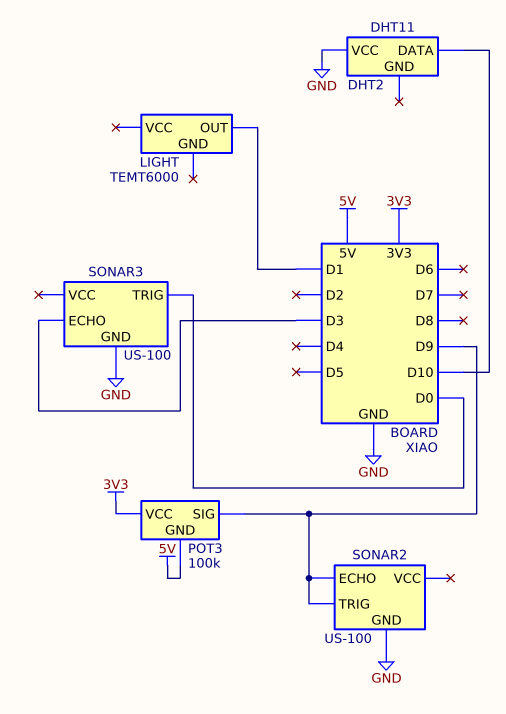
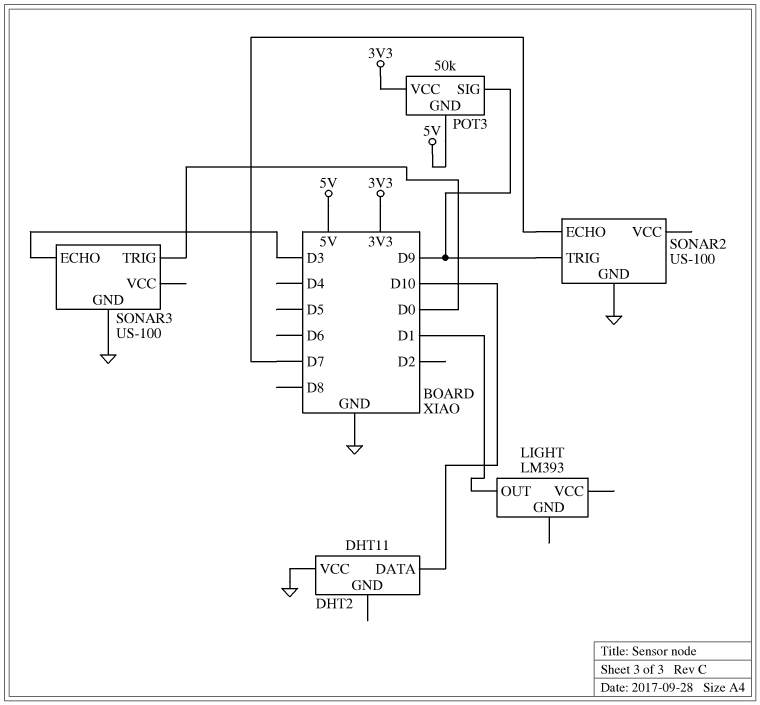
LIGHT: TEMT6000 -> LM393
POT3: 100k -> 50k
SONAR2 pin ECHO: D9 -> D7

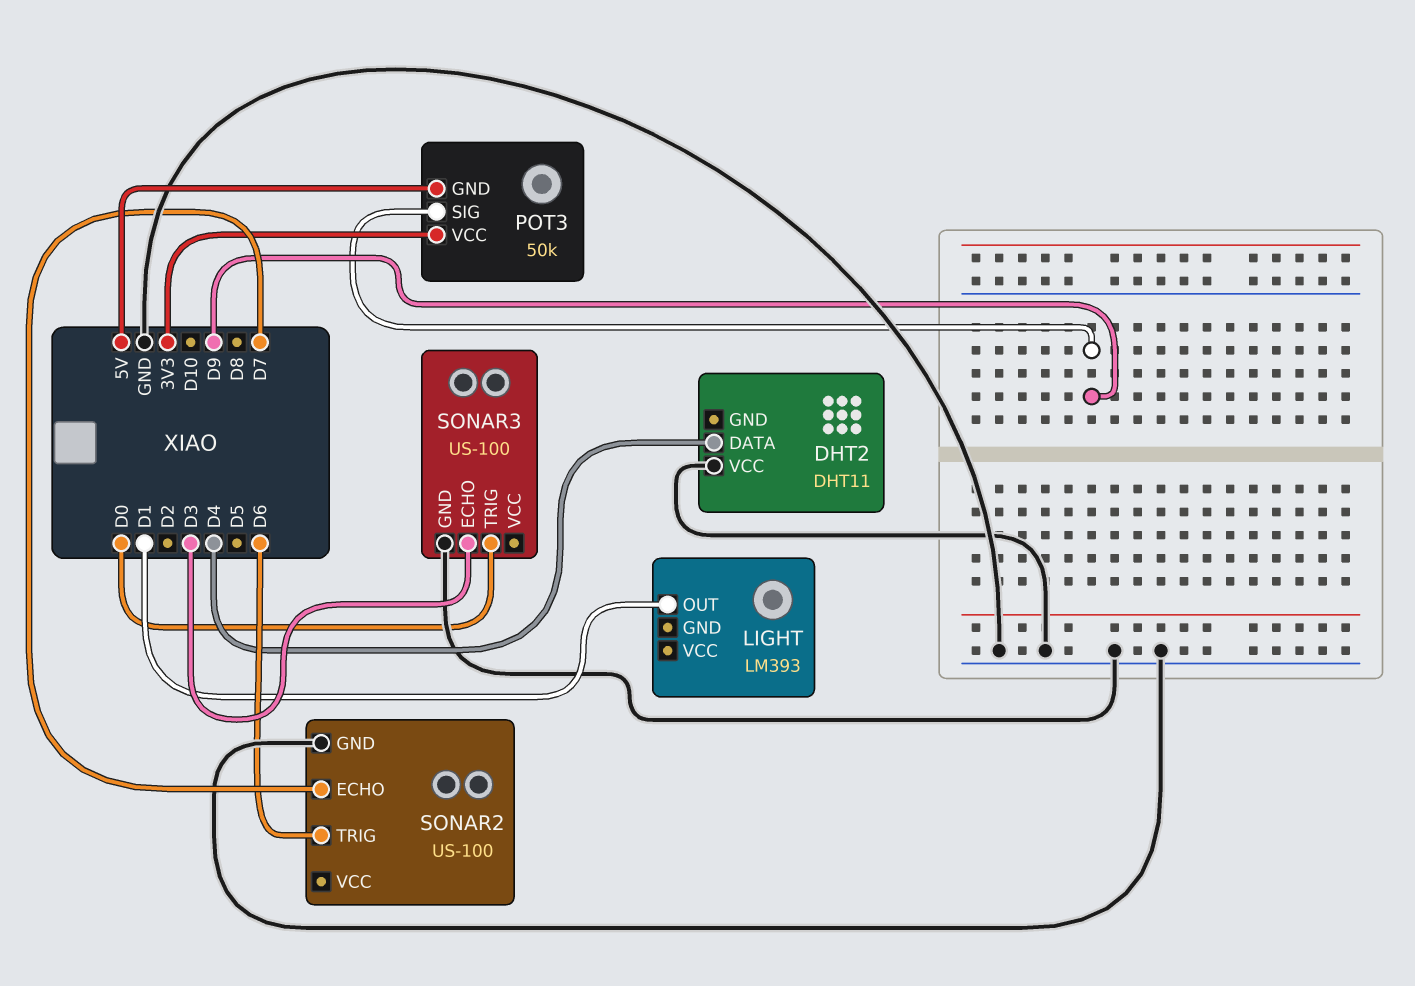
DHT2 pin DATA: D10 -> D4
SONAR2 pin TRIG: D9 -> D6

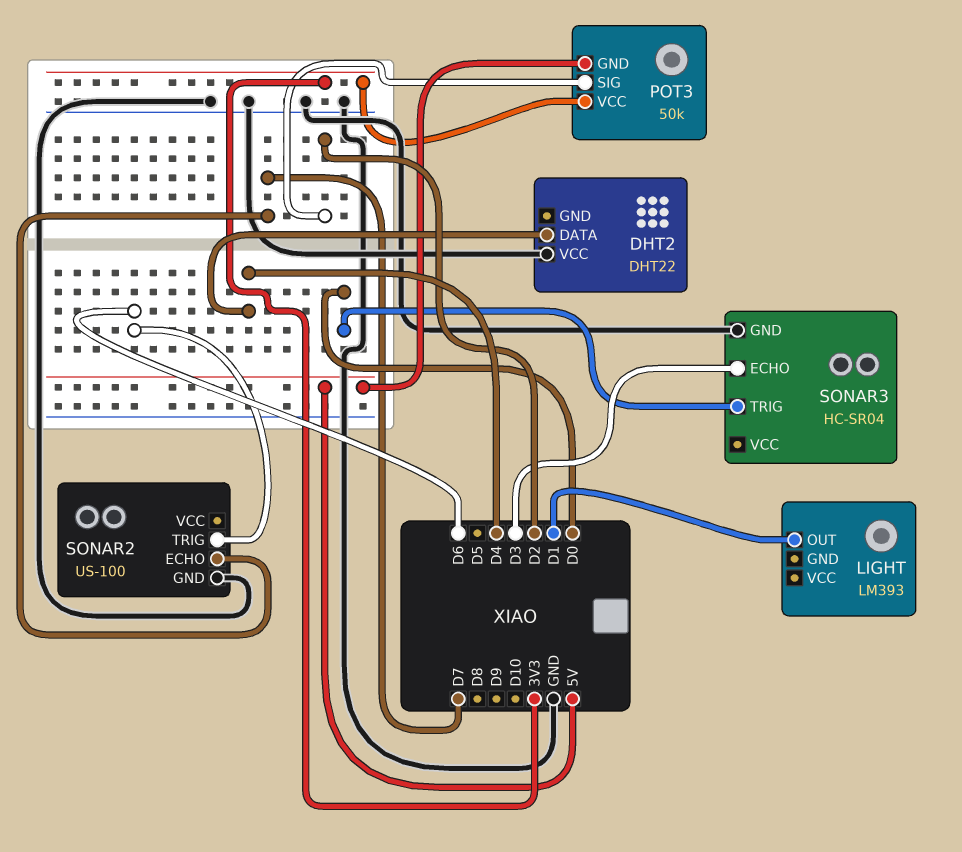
DHT2: DHT11 -> DHT22
POT3 pin SIG: D9 -> D2
SONAR3: US-100 -> HC-SR04

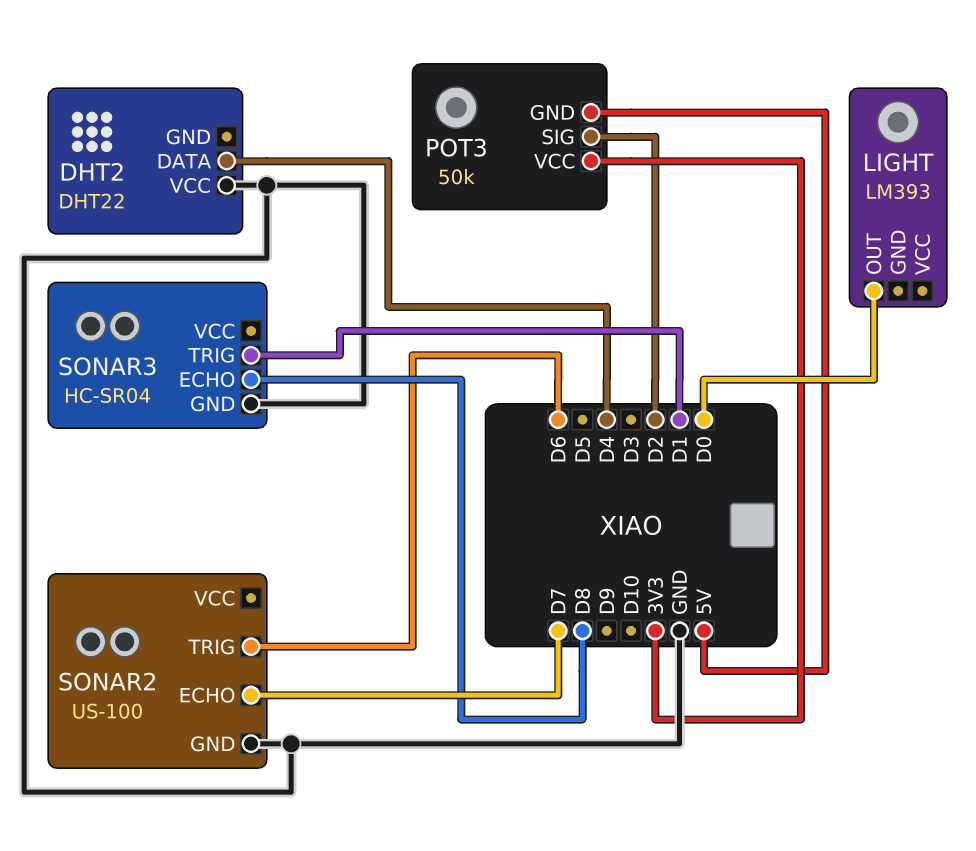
LIGHT pin OUT: D1 -> D0
SONAR3 pin ECHO: D3 -> D8
SONAR3 pin TRIG: D0 -> D1

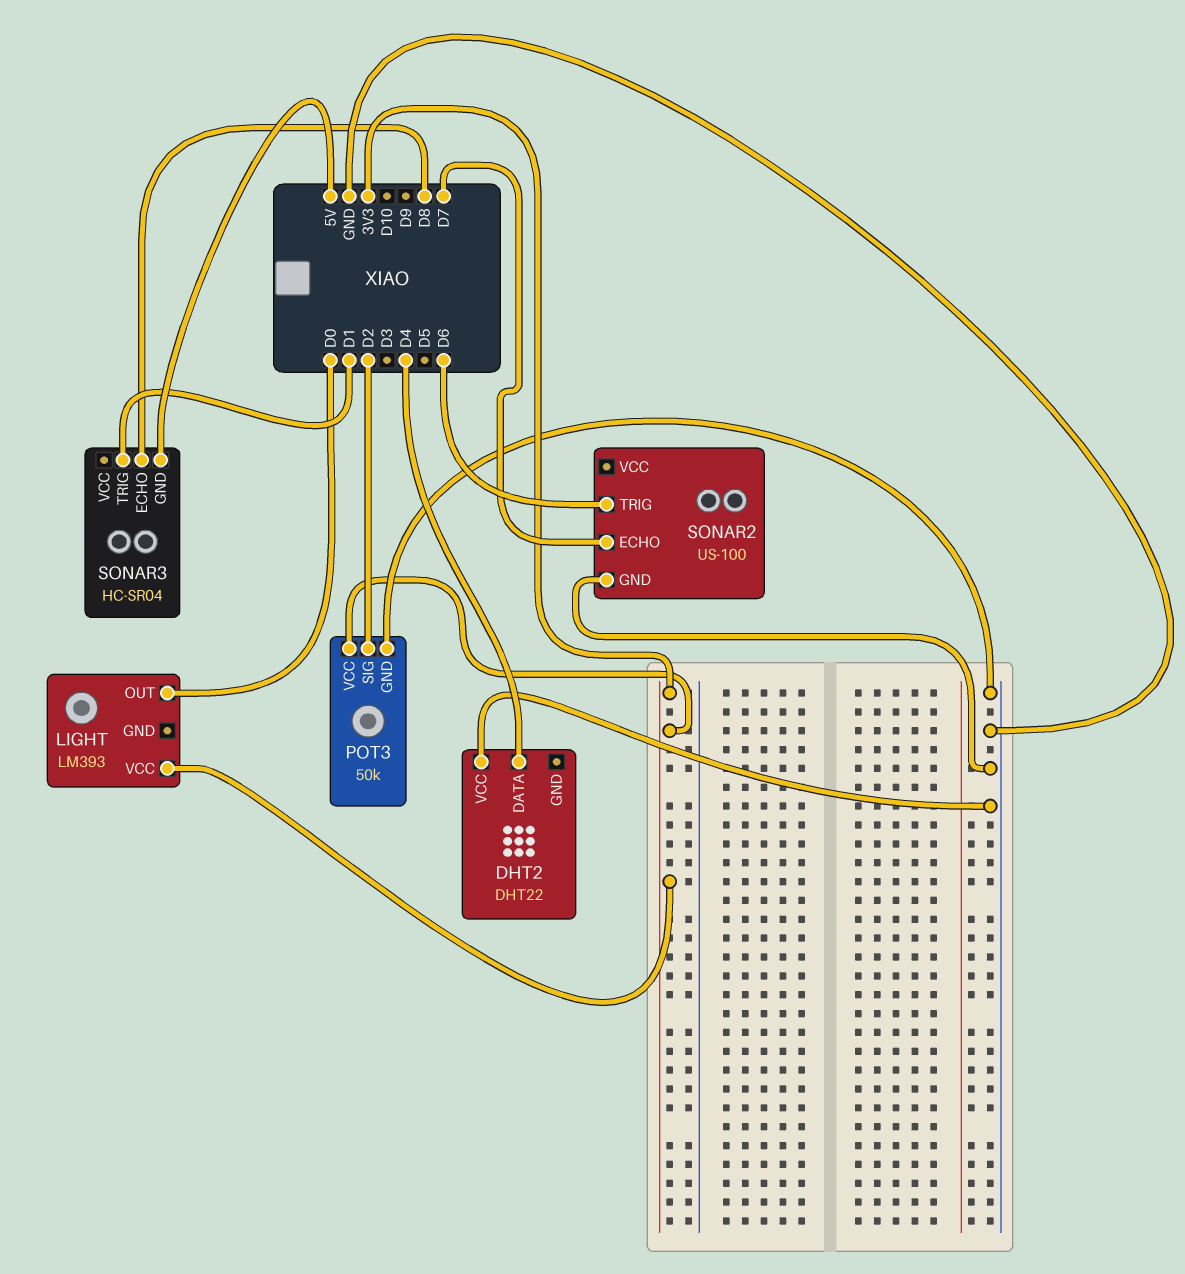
LIGHT pin VCC: none -> 3V3
POT3 pin GND: 5V -> GND
SONAR3 pin GND: GND -> 5V

